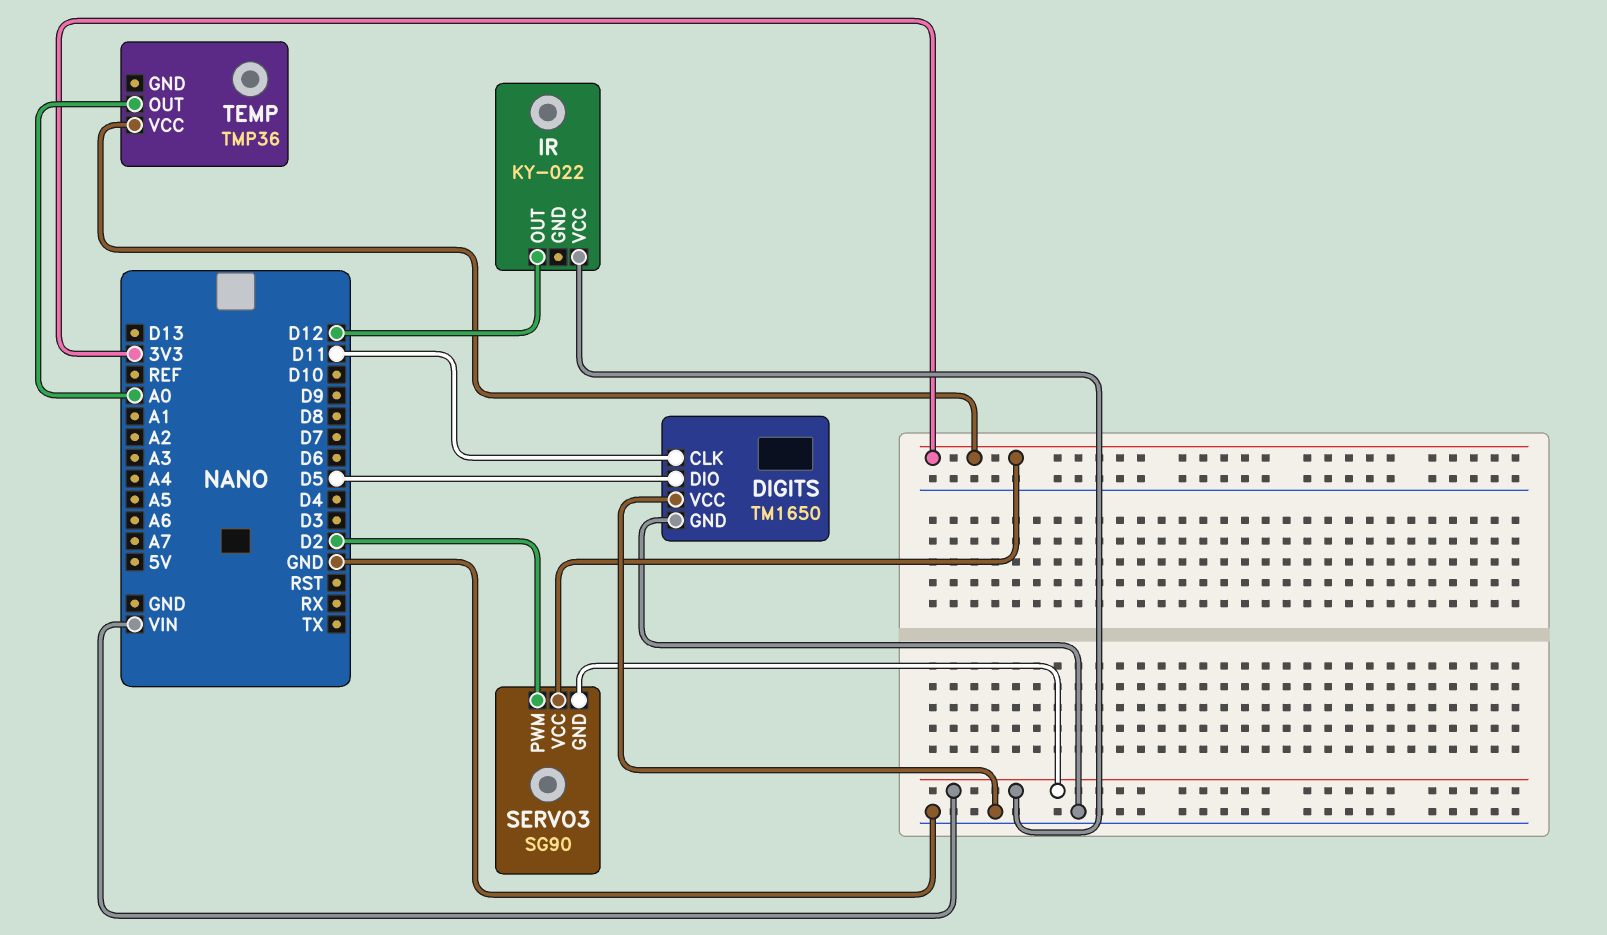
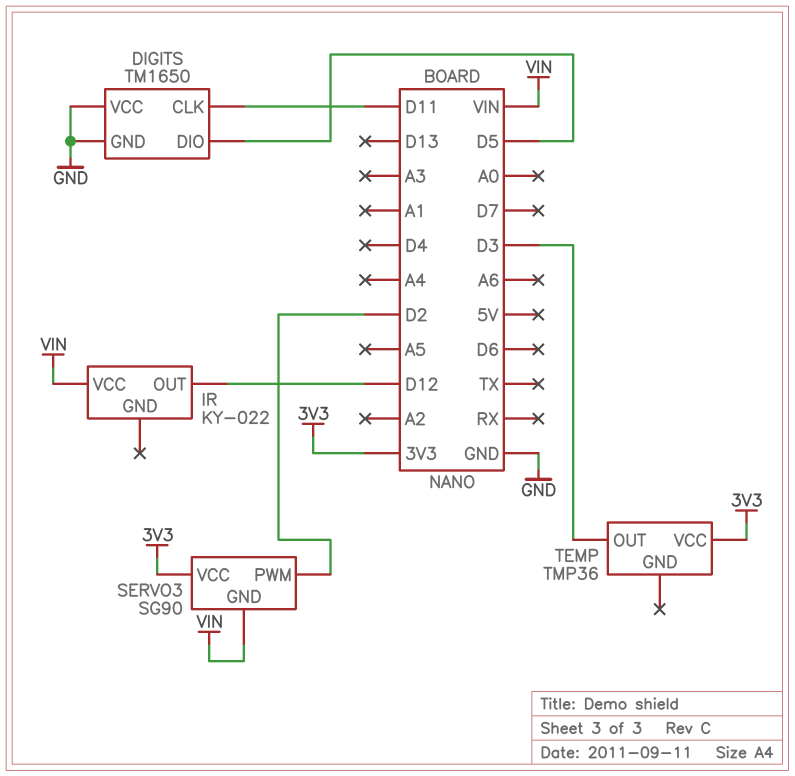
TEMP pin OUT: A0 -> D3

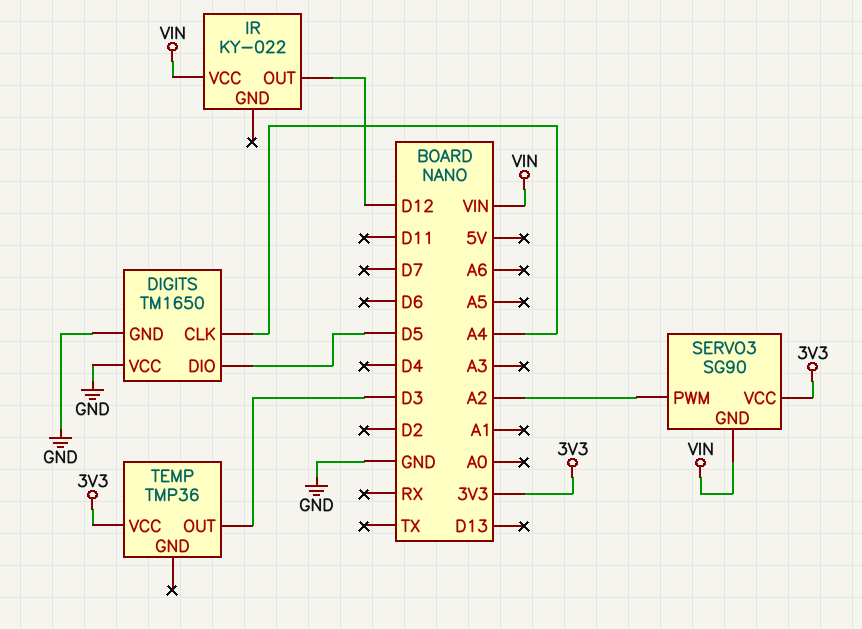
DIGITS pin CLK: D11 -> A4
SERVO3 pin PWM: D2 -> A2

